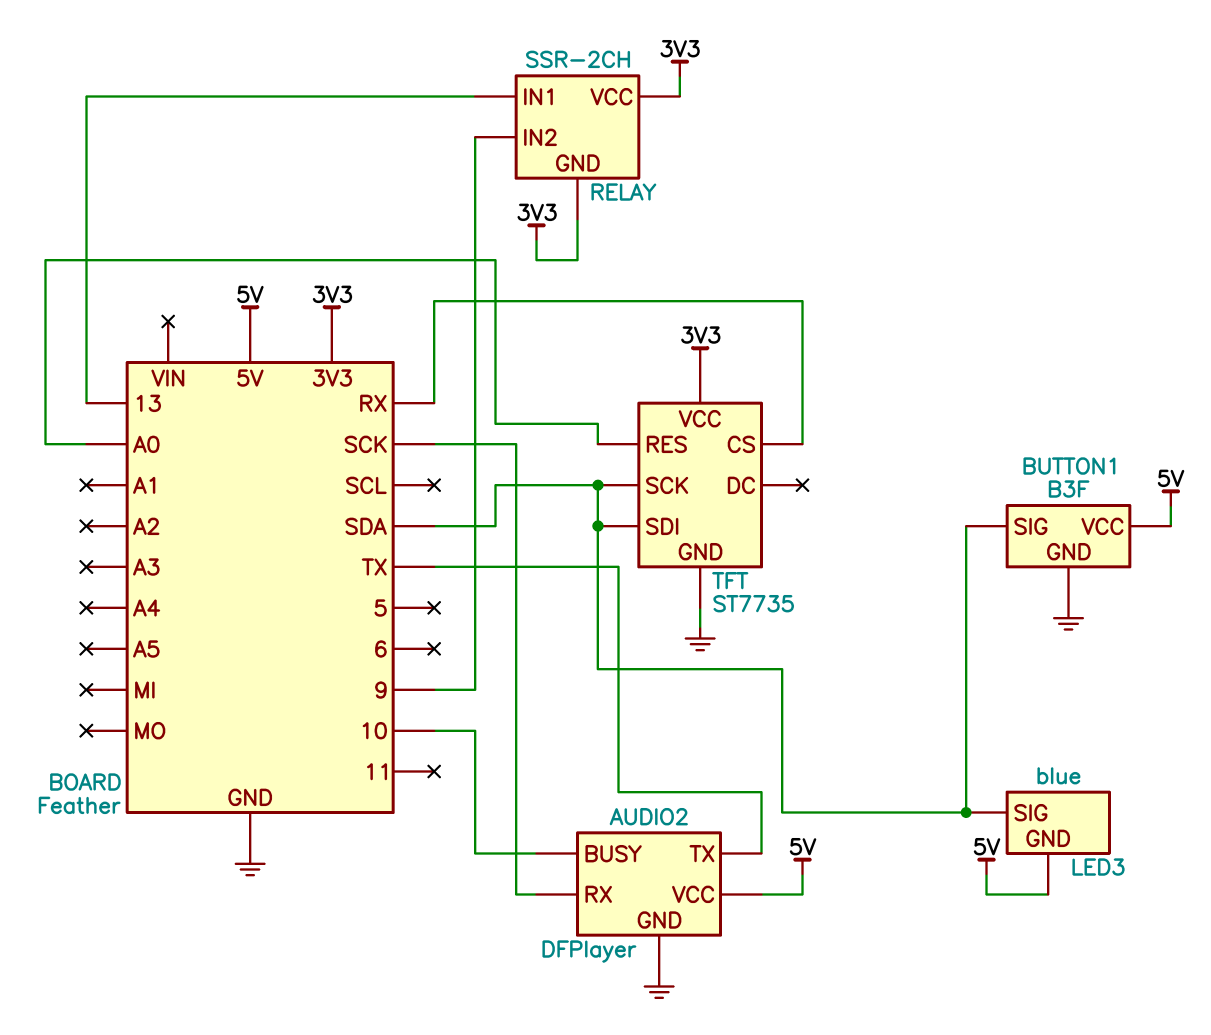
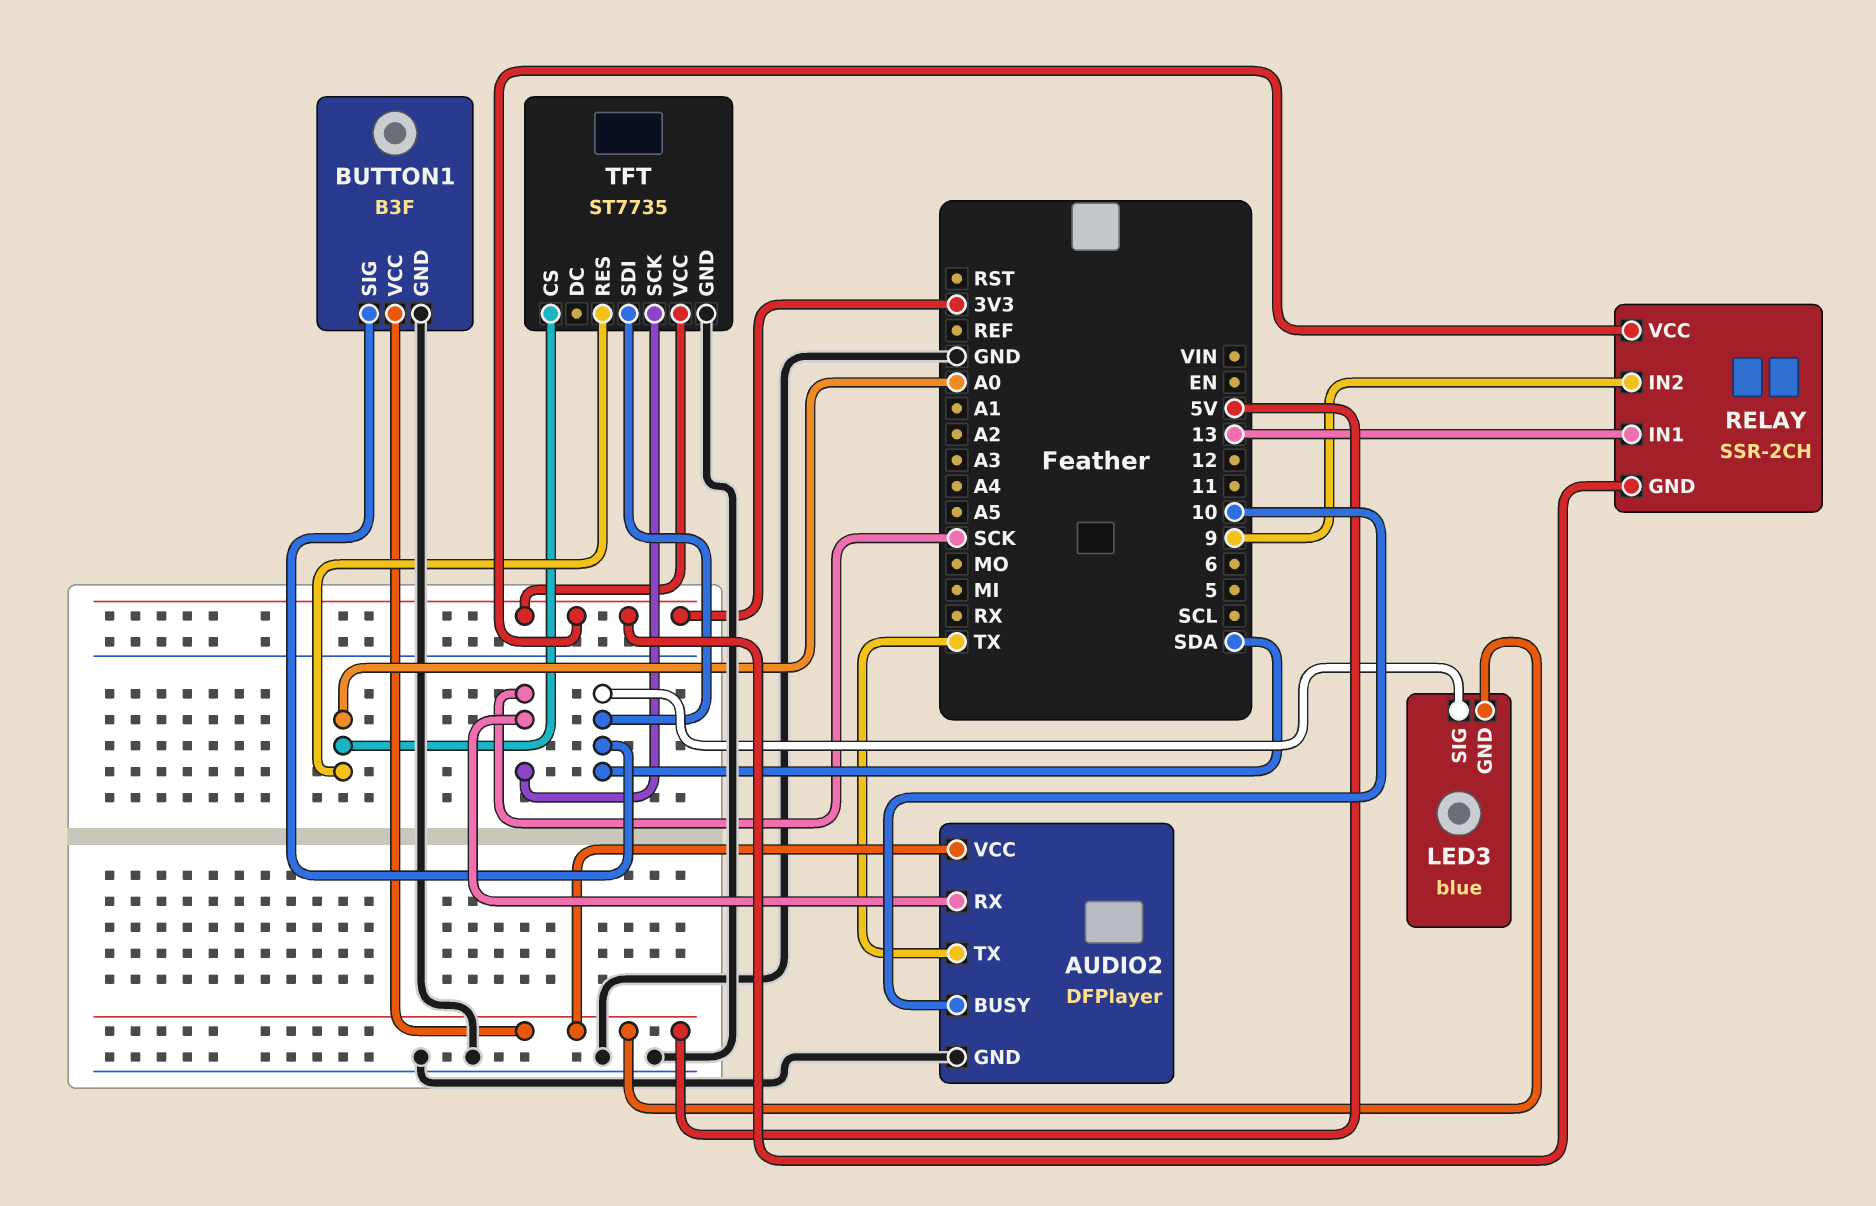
TFT pin CS: RX -> A0
TFT pin SCK: SDA -> SCK

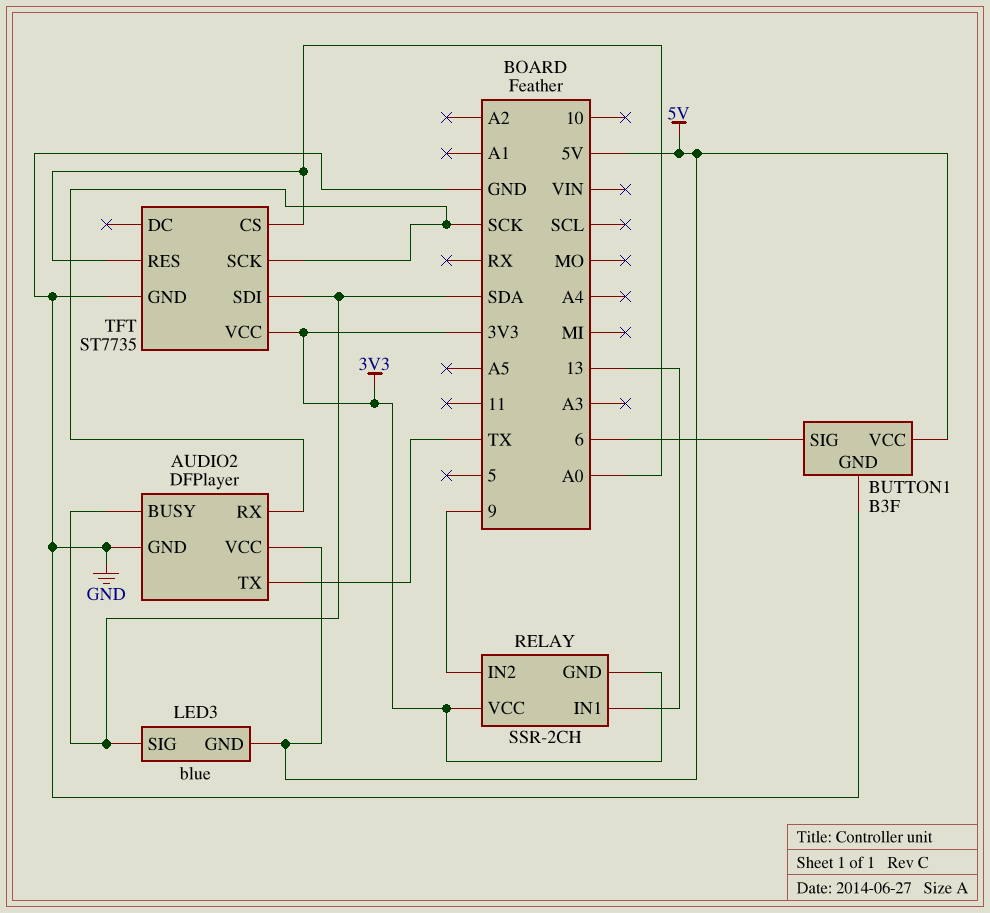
AUDIO2 pin BUSY: 10 -> SDA
BUTTON1 pin SIG: SDA -> 6

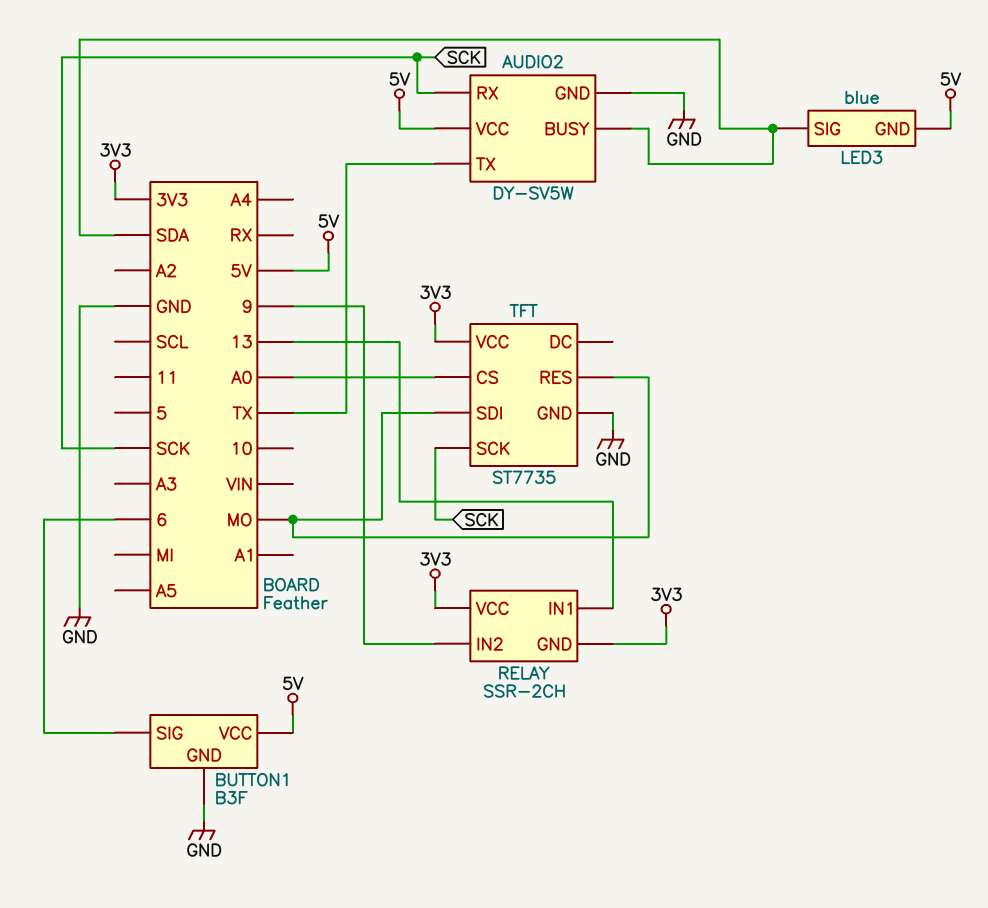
AUDIO2: DFPlayer -> DY-SV5W
TFT pin RES: A0 -> MO
TFT pin SDI: SDA -> MO

